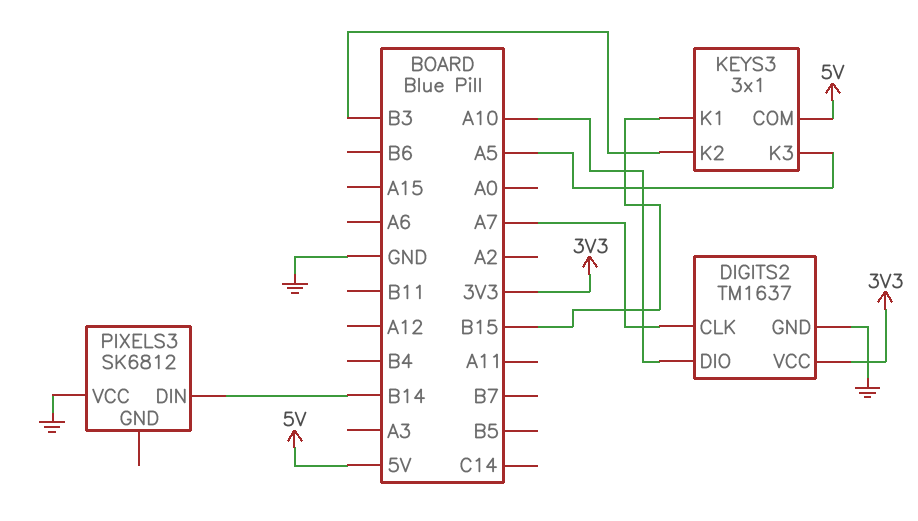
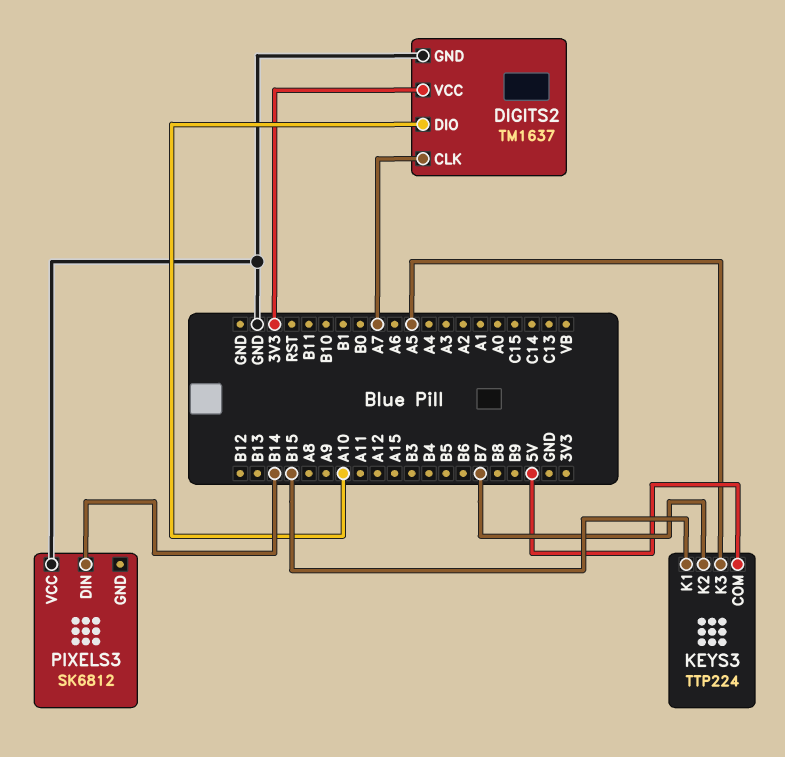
KEYS3: 3x1 -> TTP224
KEYS3 pin K2: B3 -> B7

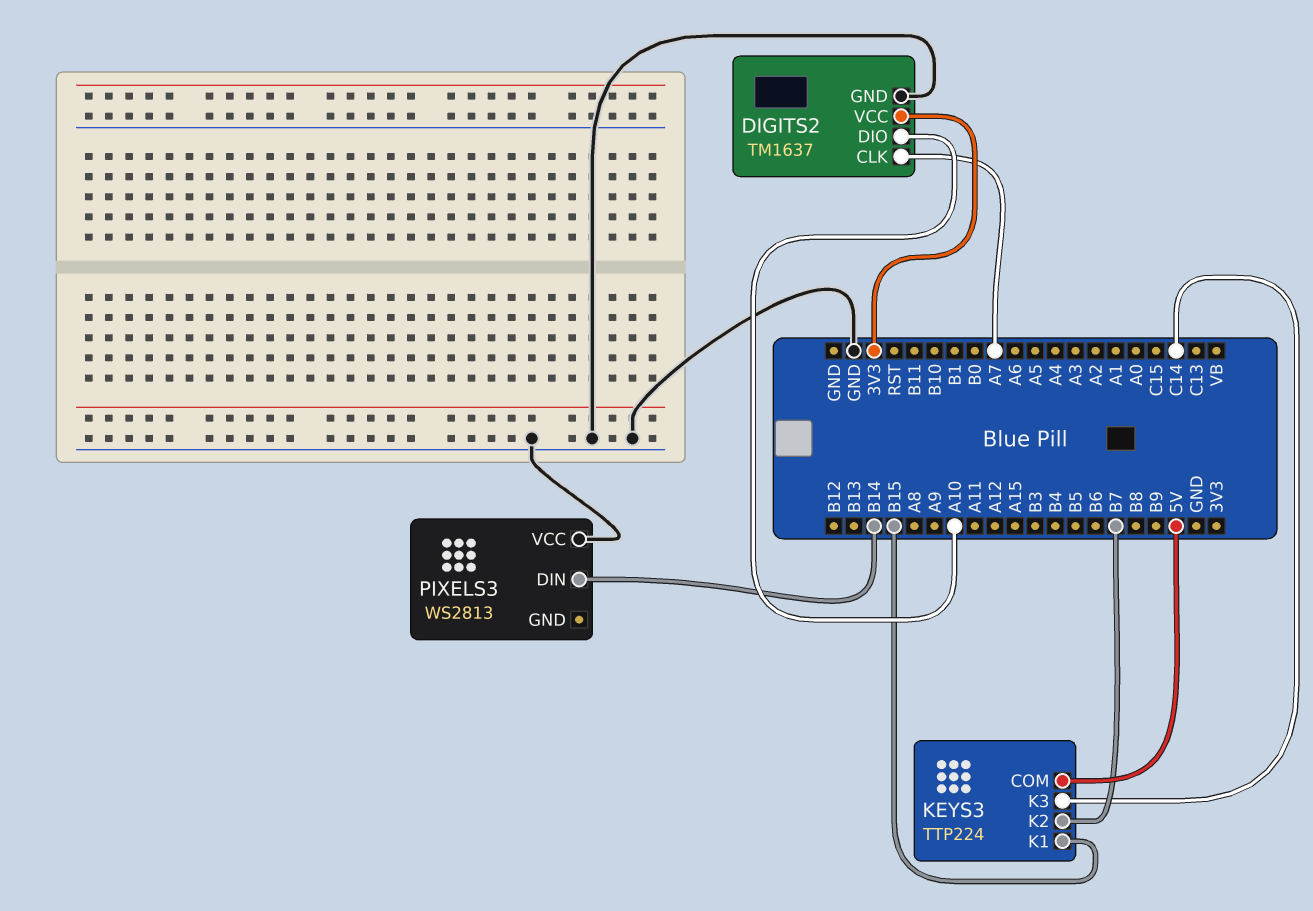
KEYS3 pin K3: A5 -> C14
PIXELS3: SK6812 -> WS2813

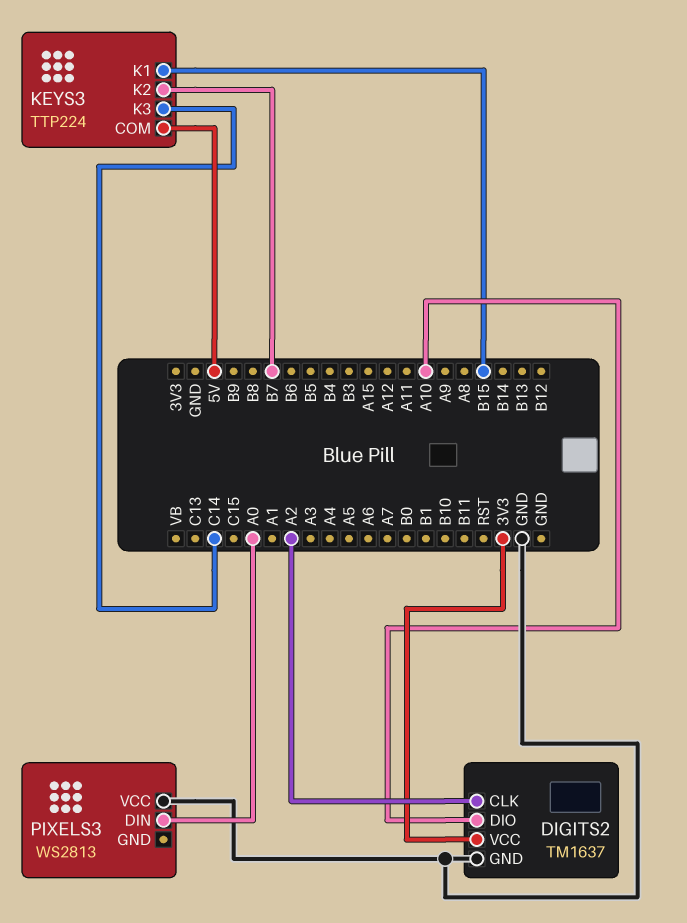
DIGITS2 pin CLK: A7 -> A2
PIXELS3 pin DIN: B14 -> A0

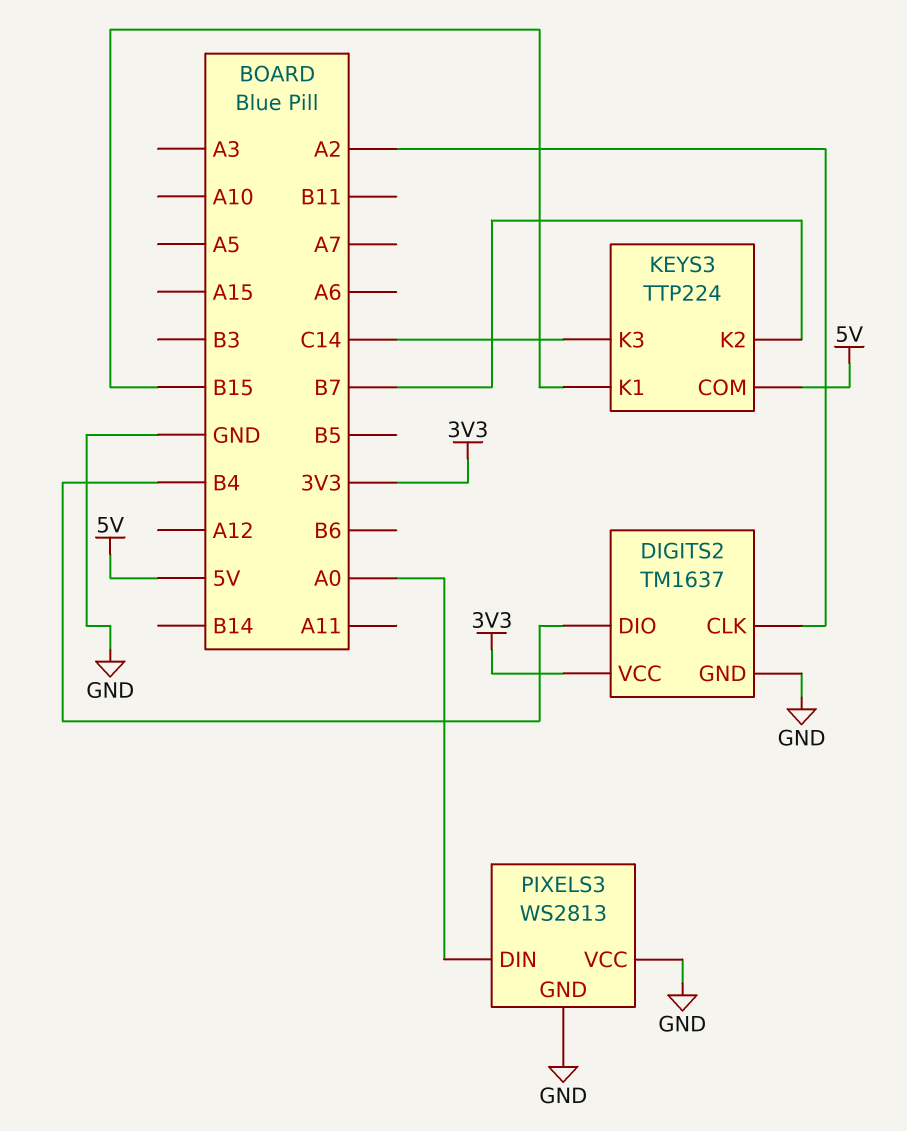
DIGITS2 pin DIO: A10 -> B4
PIXELS3 pin GND: none -> GND

